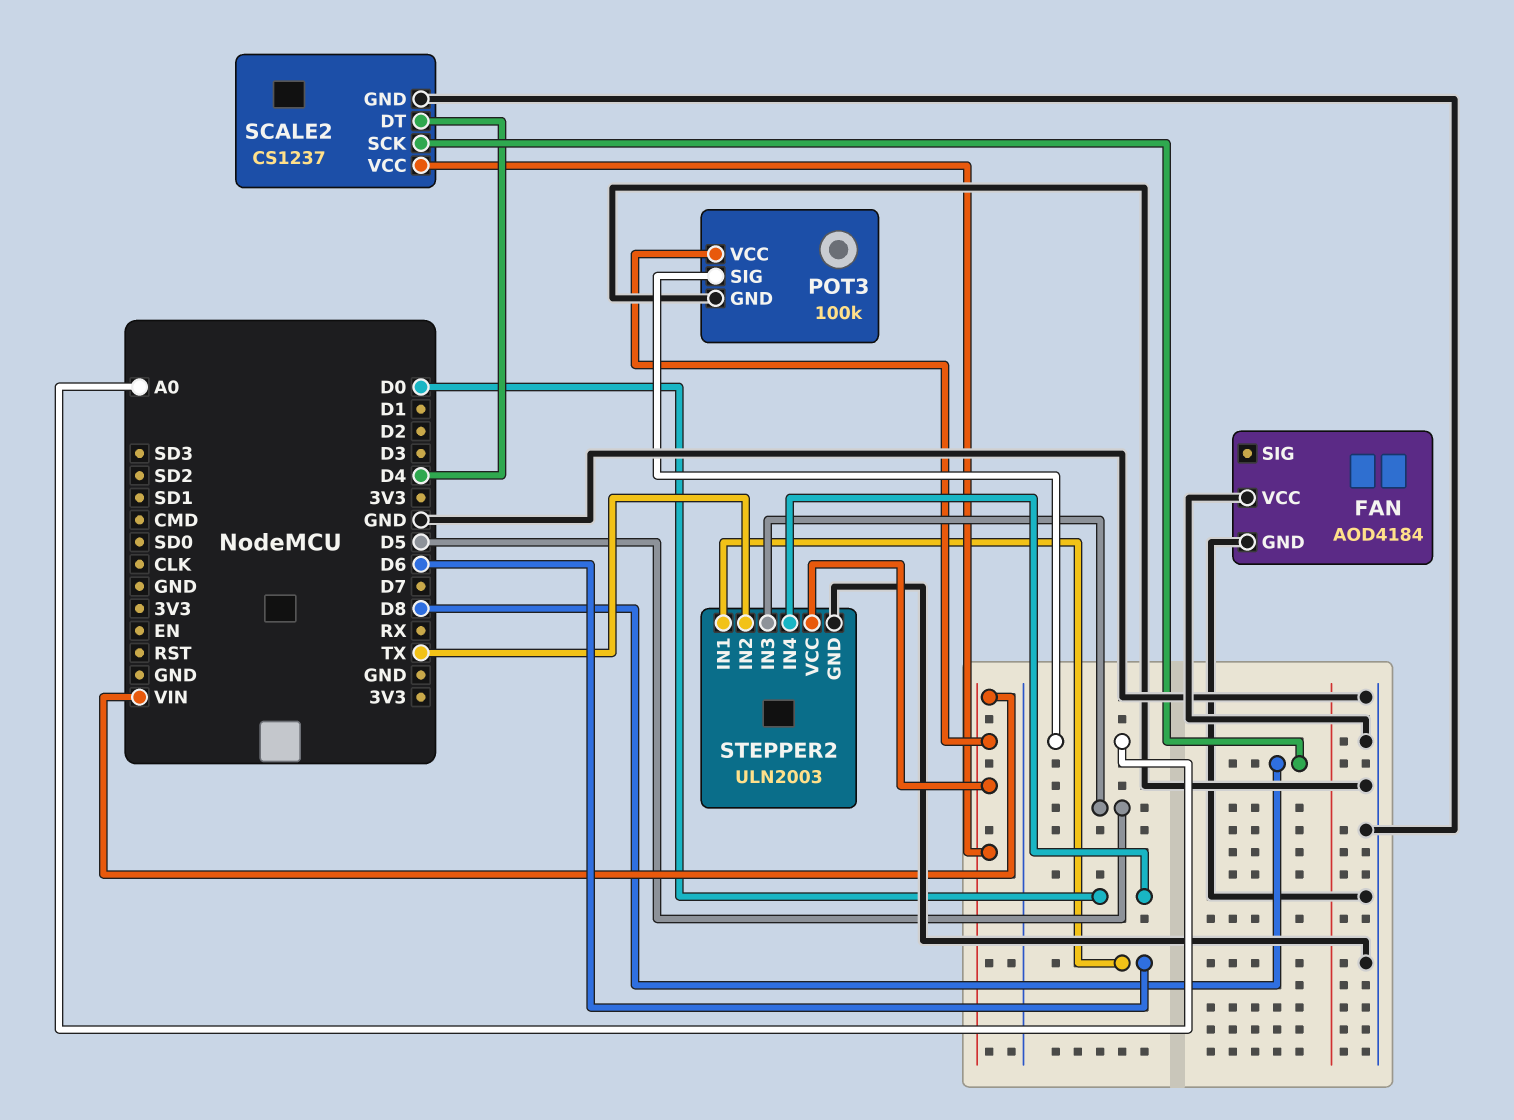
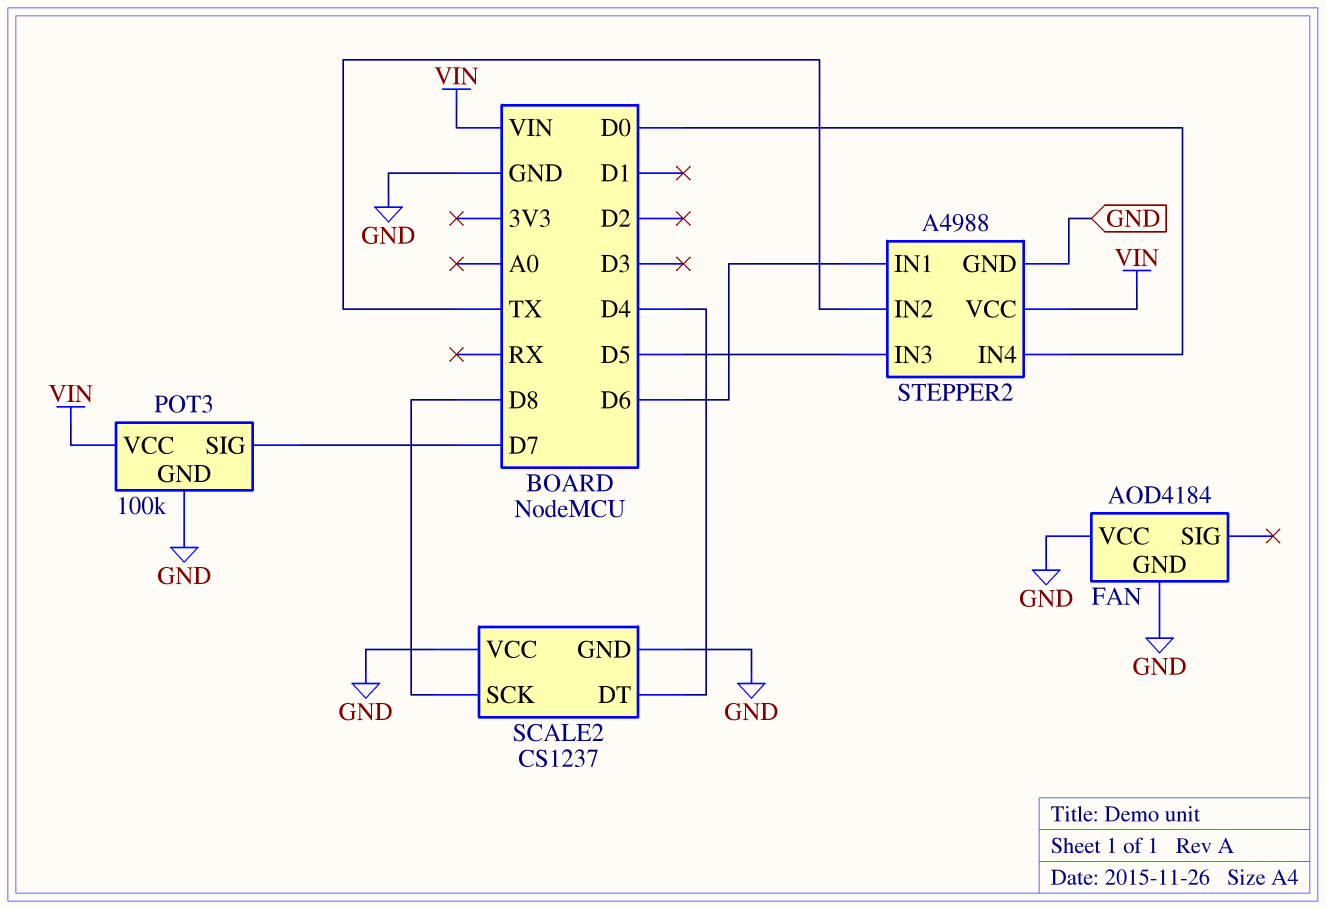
POT3 pin SIG: A0 -> D7
SCALE2 pin VCC: VIN -> GND
STEPPER2: ULN2003 -> A4988

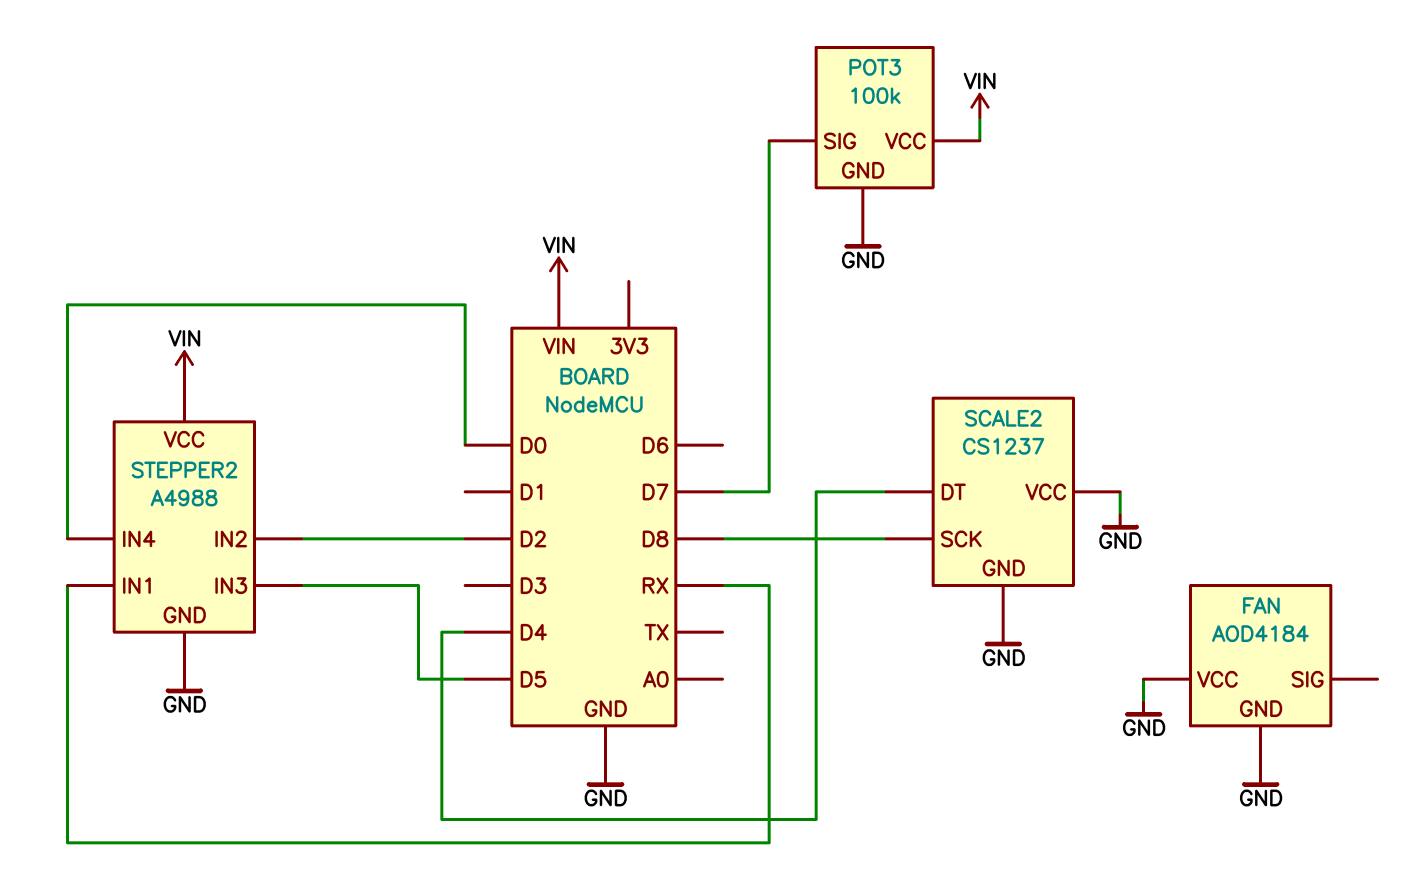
STEPPER2 pin IN1: D6 -> RX
STEPPER2 pin IN2: TX -> D2

